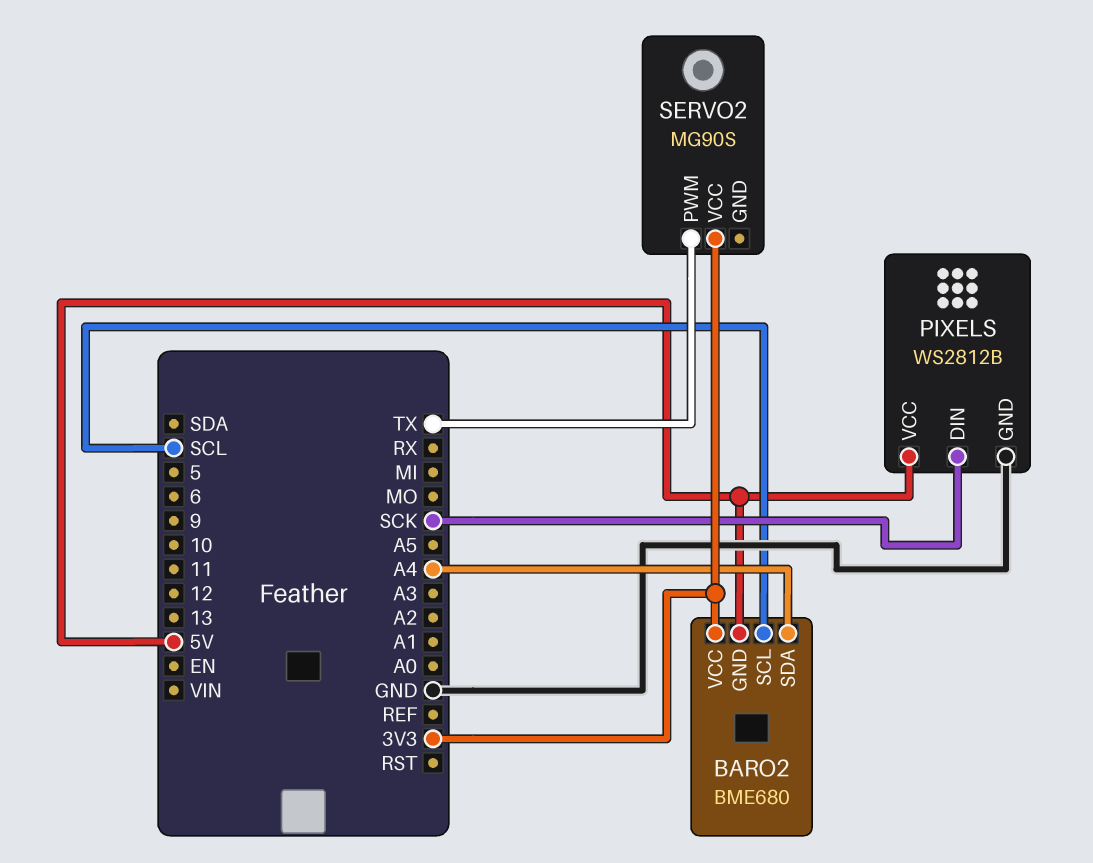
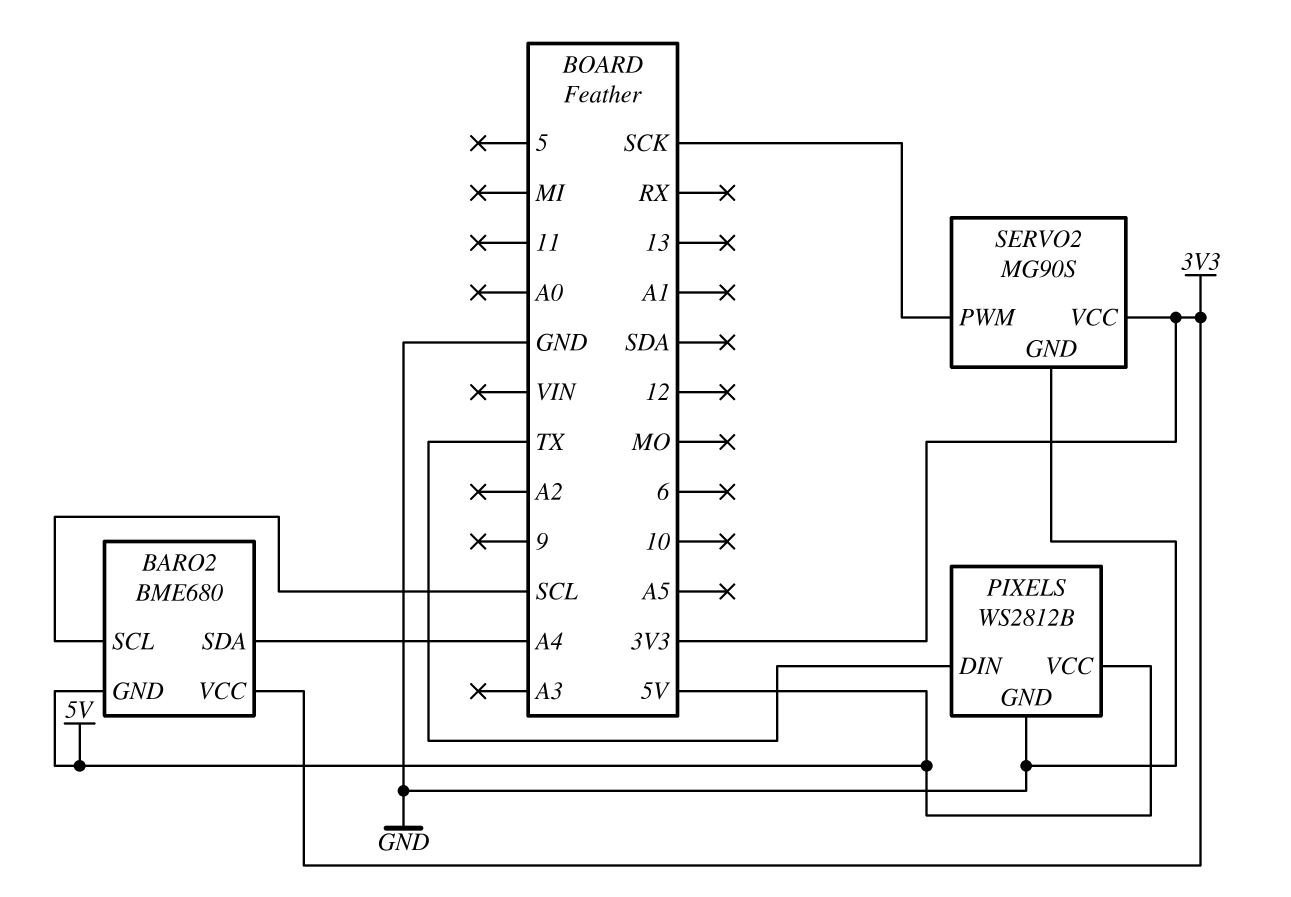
PIXELS pin DIN: SCK -> TX
SERVO2 pin GND: none -> GND
SERVO2 pin PWM: TX -> SCK

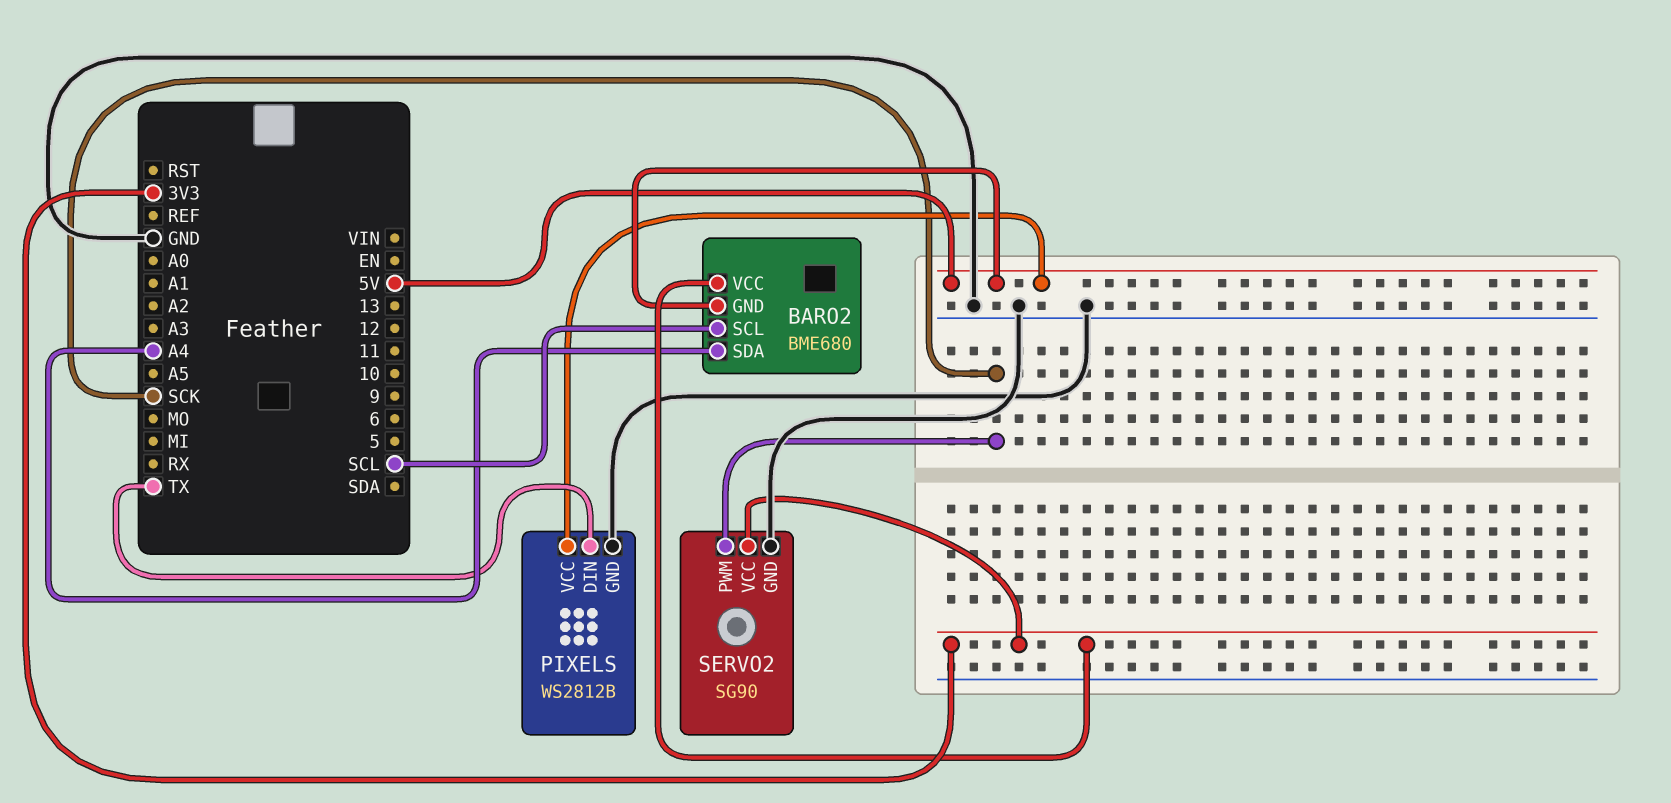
SERVO2: MG90S -> SG90

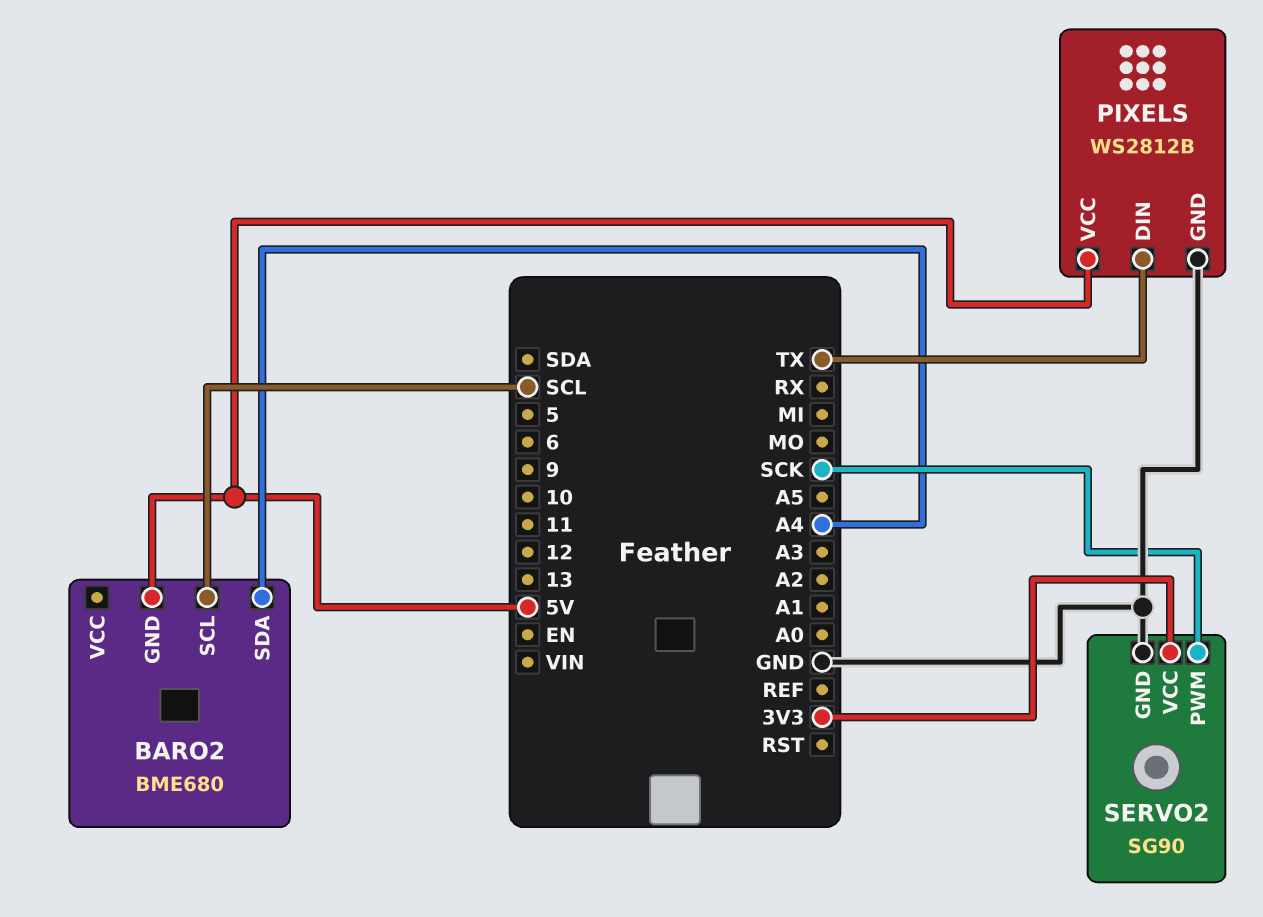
BARO2 pin VCC: 3V3 -> none

